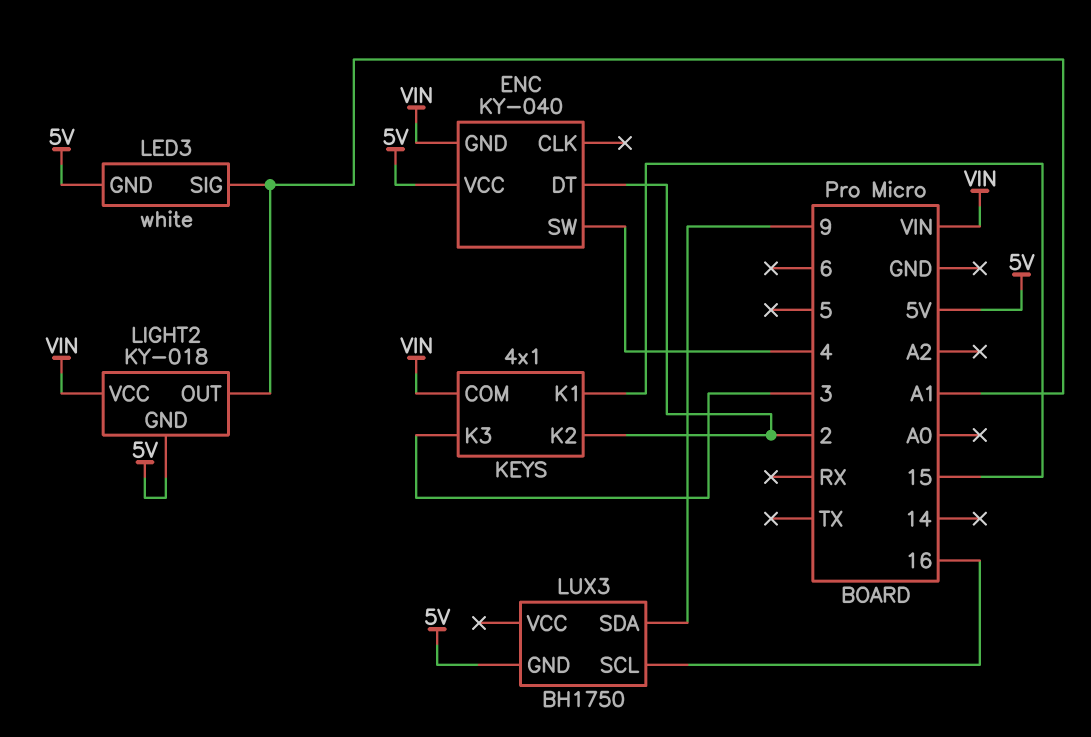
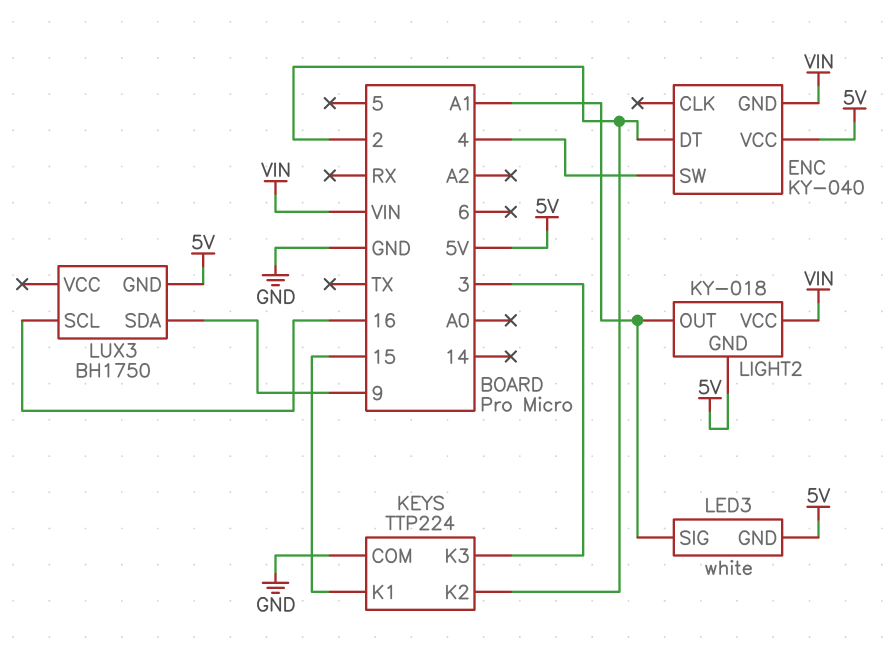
KEYS: 4x1 -> TTP224
KEYS pin COM: VIN -> GND

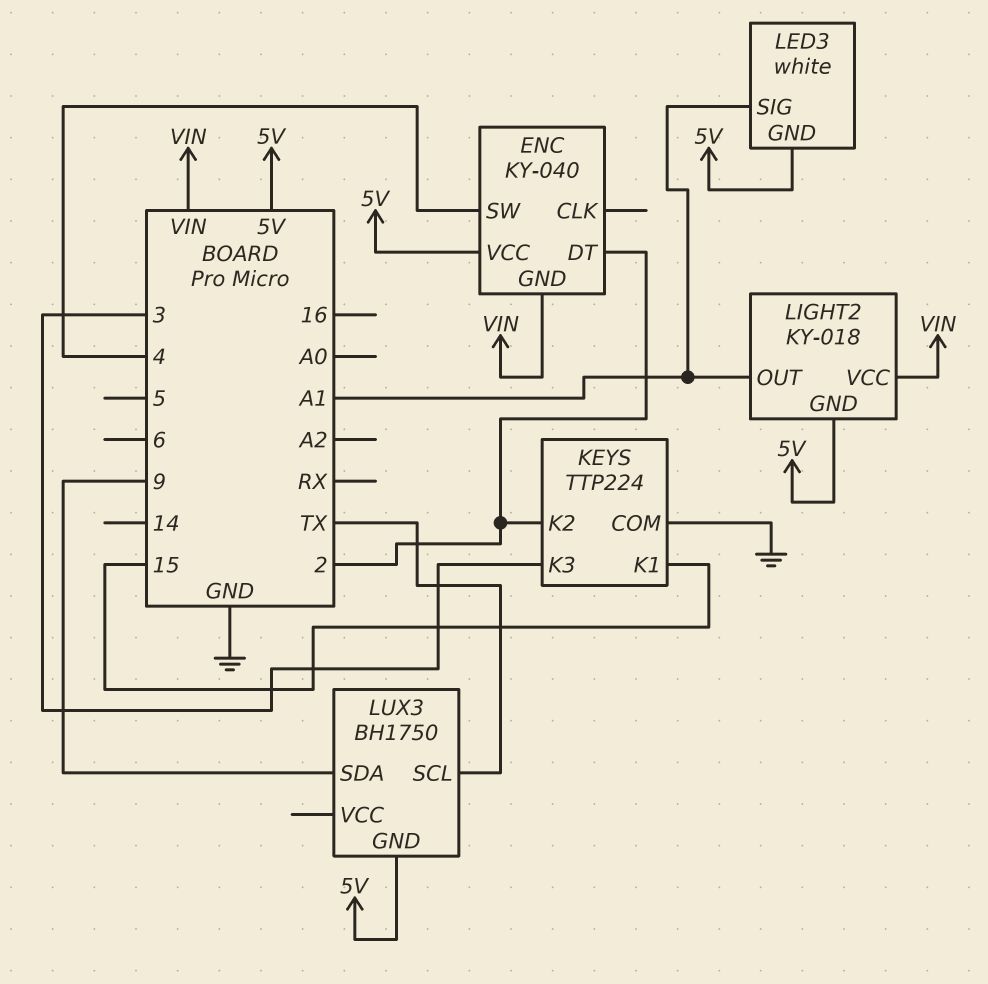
LUX3 pin SCL: 16 -> TX

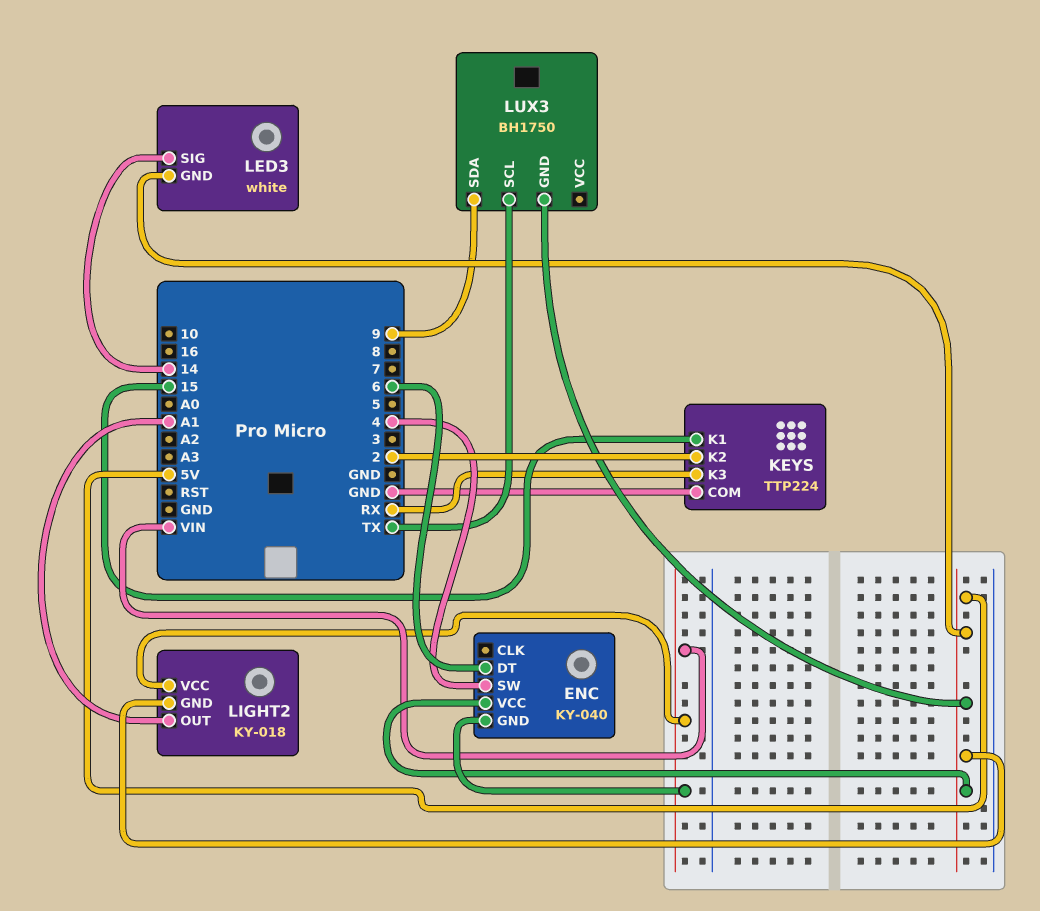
ENC pin DT: 2 -> 6
KEYS pin K3: 3 -> RX
LED3 pin SIG: A1 -> 14

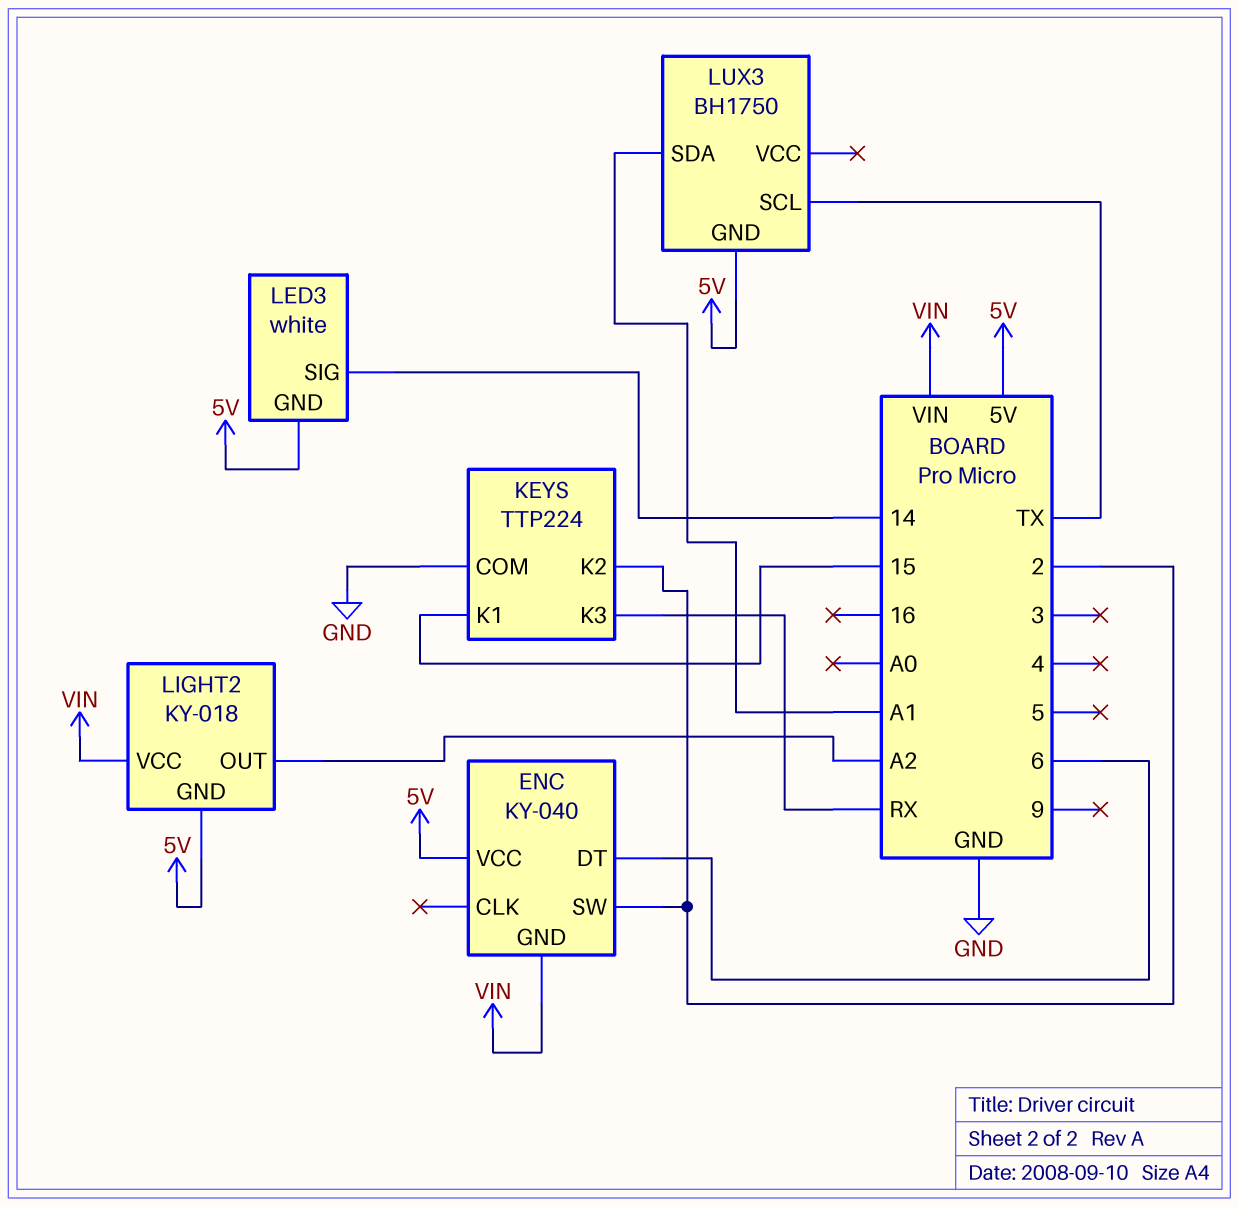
ENC pin SW: 4 -> 2
LIGHT2 pin OUT: A1 -> A2
LUX3 pin SDA: 9 -> A1

